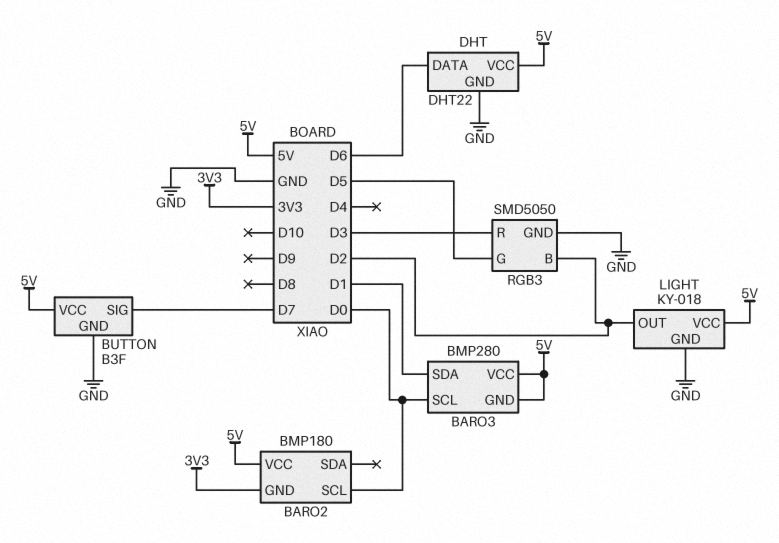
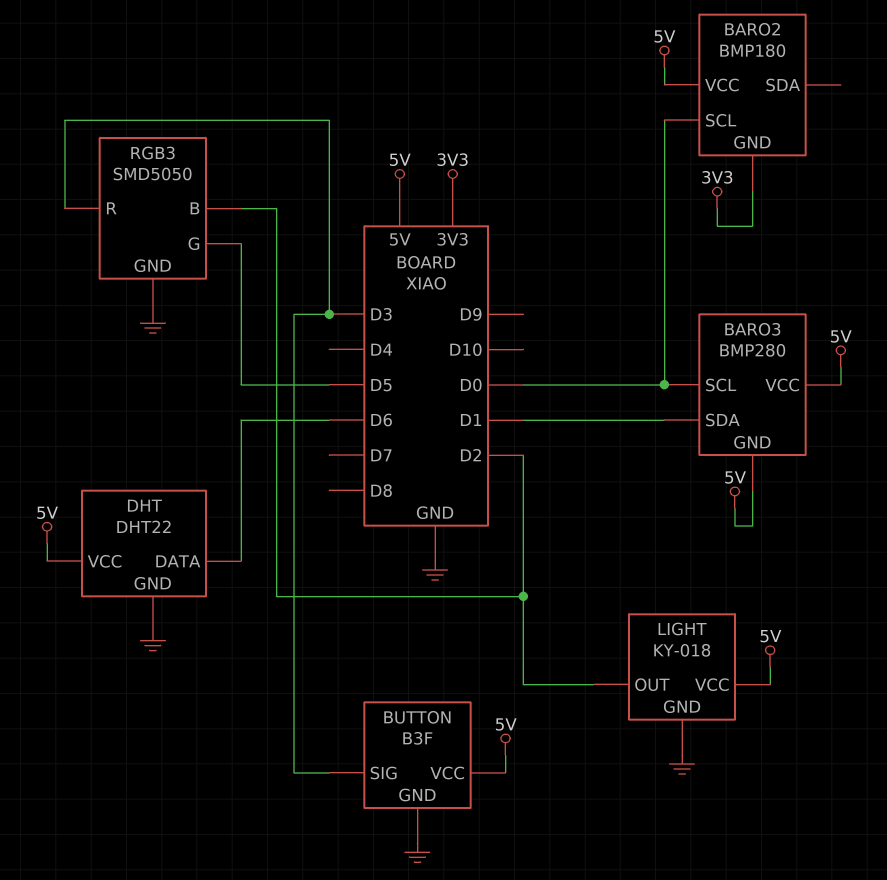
BUTTON pin SIG: D7 -> D3

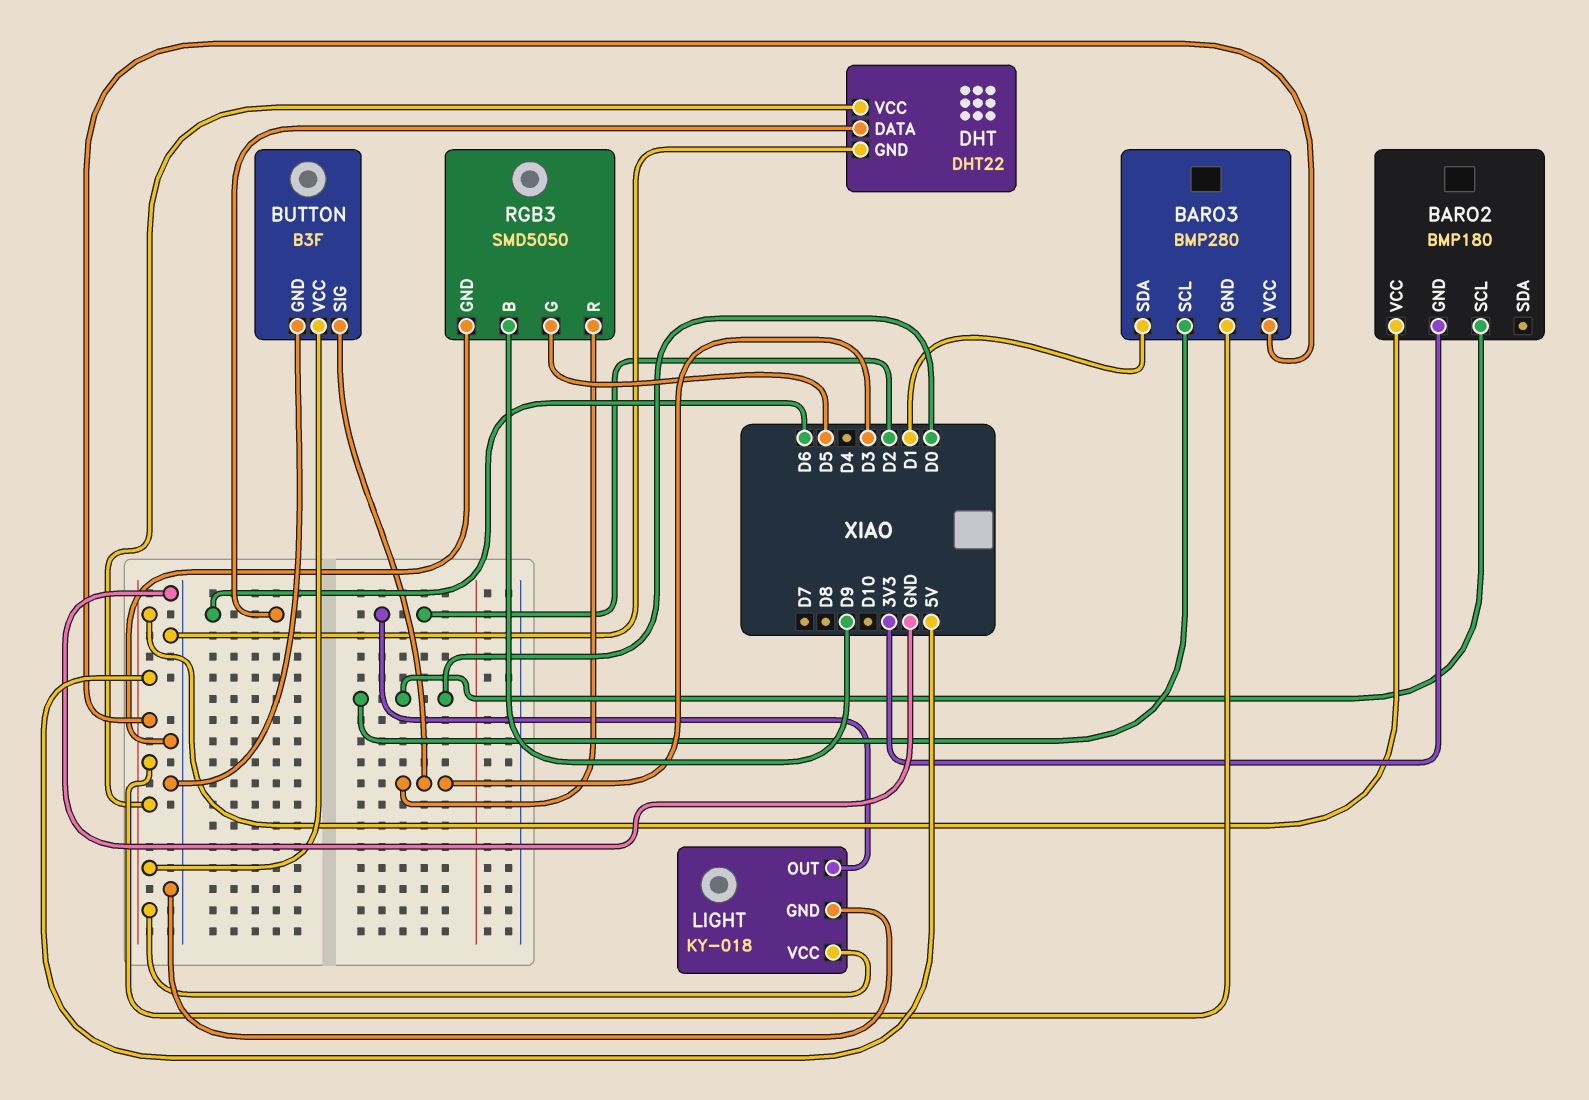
RGB3 pin B: D2 -> D9

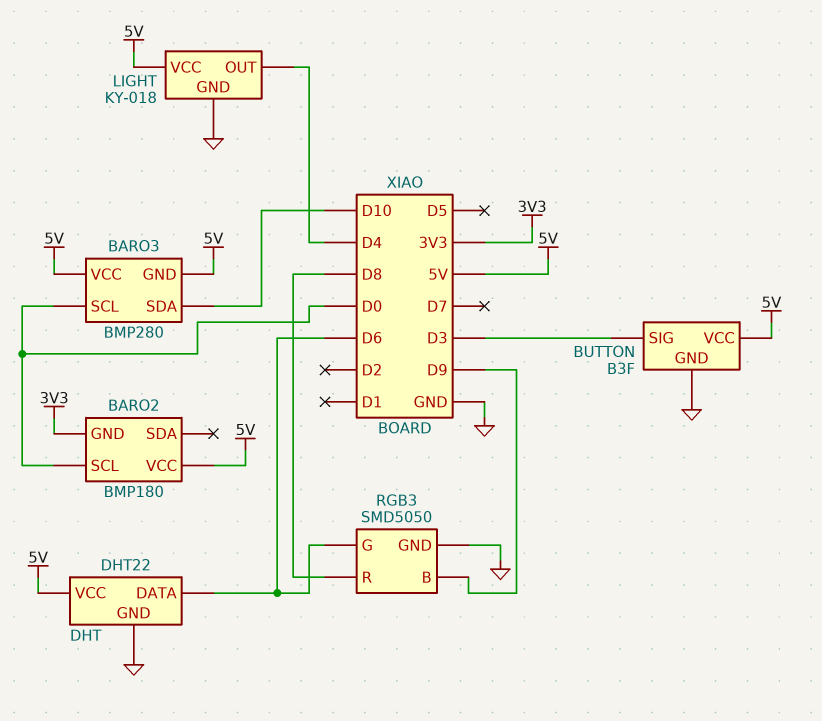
BARO3 pin SDA: D1 -> D10
LIGHT pin OUT: D2 -> D4
RGB3 pin G: D5 -> D6
RGB3 pin R: D3 -> D8

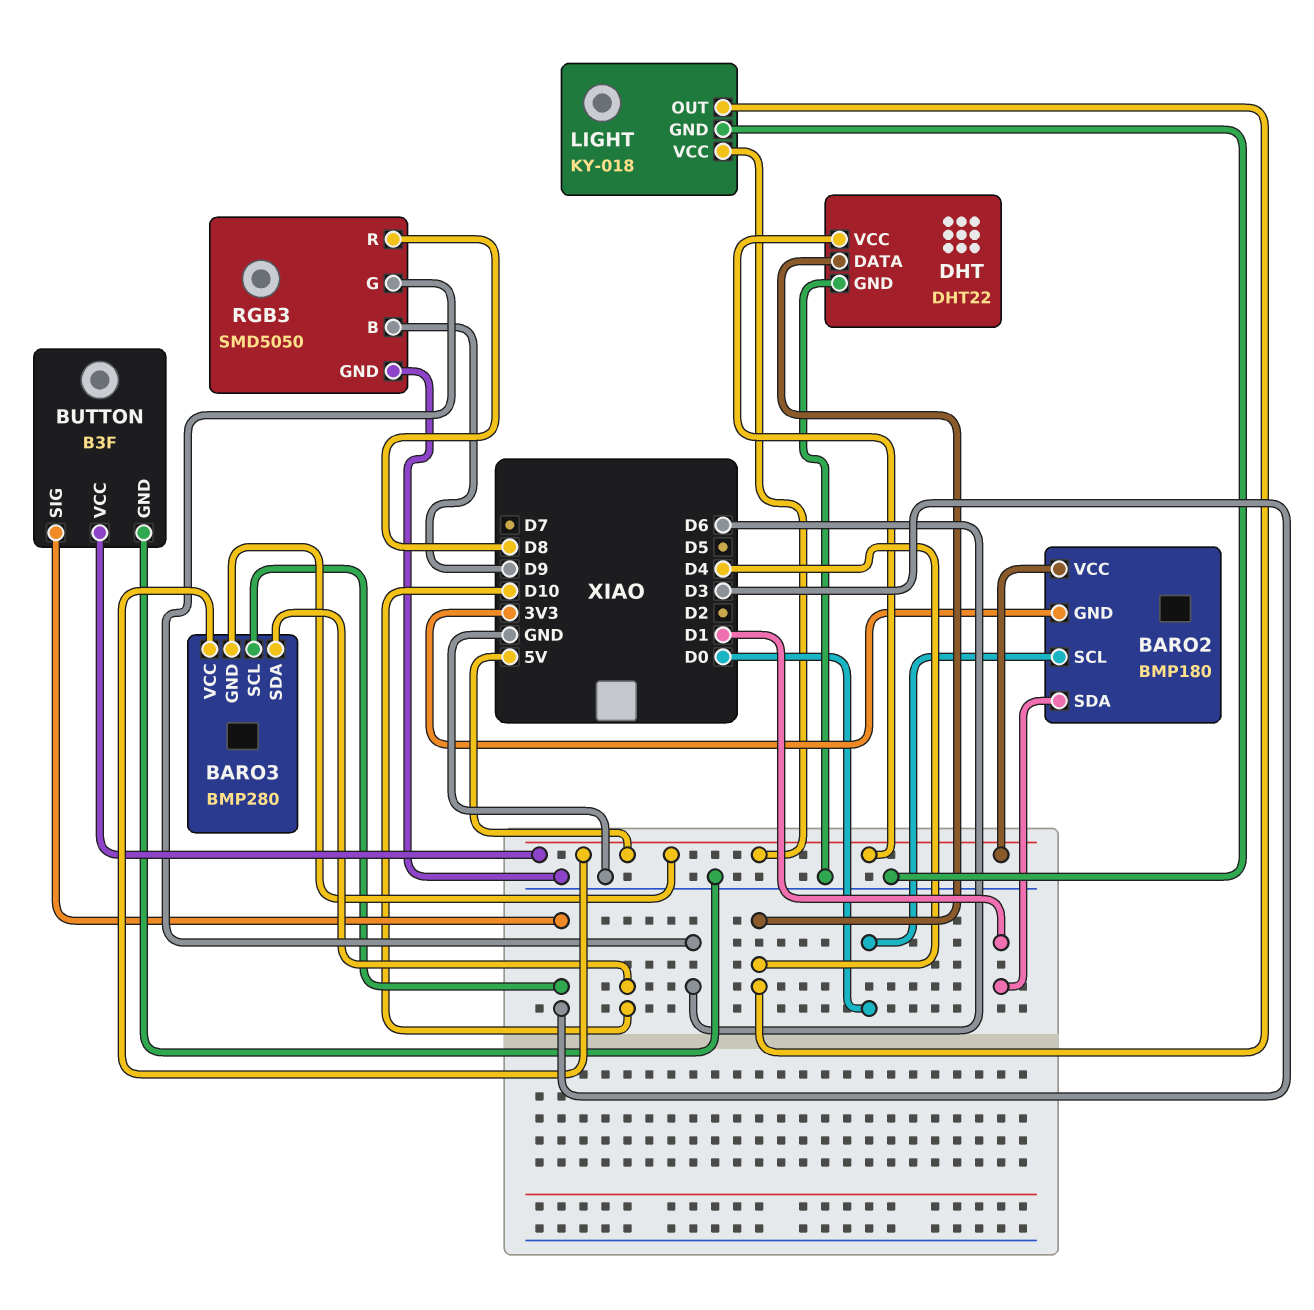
BARO2 pin SDA: none -> D1
BARO3 pin SCL: D0 -> D3
DHT pin DATA: D6 -> D4

